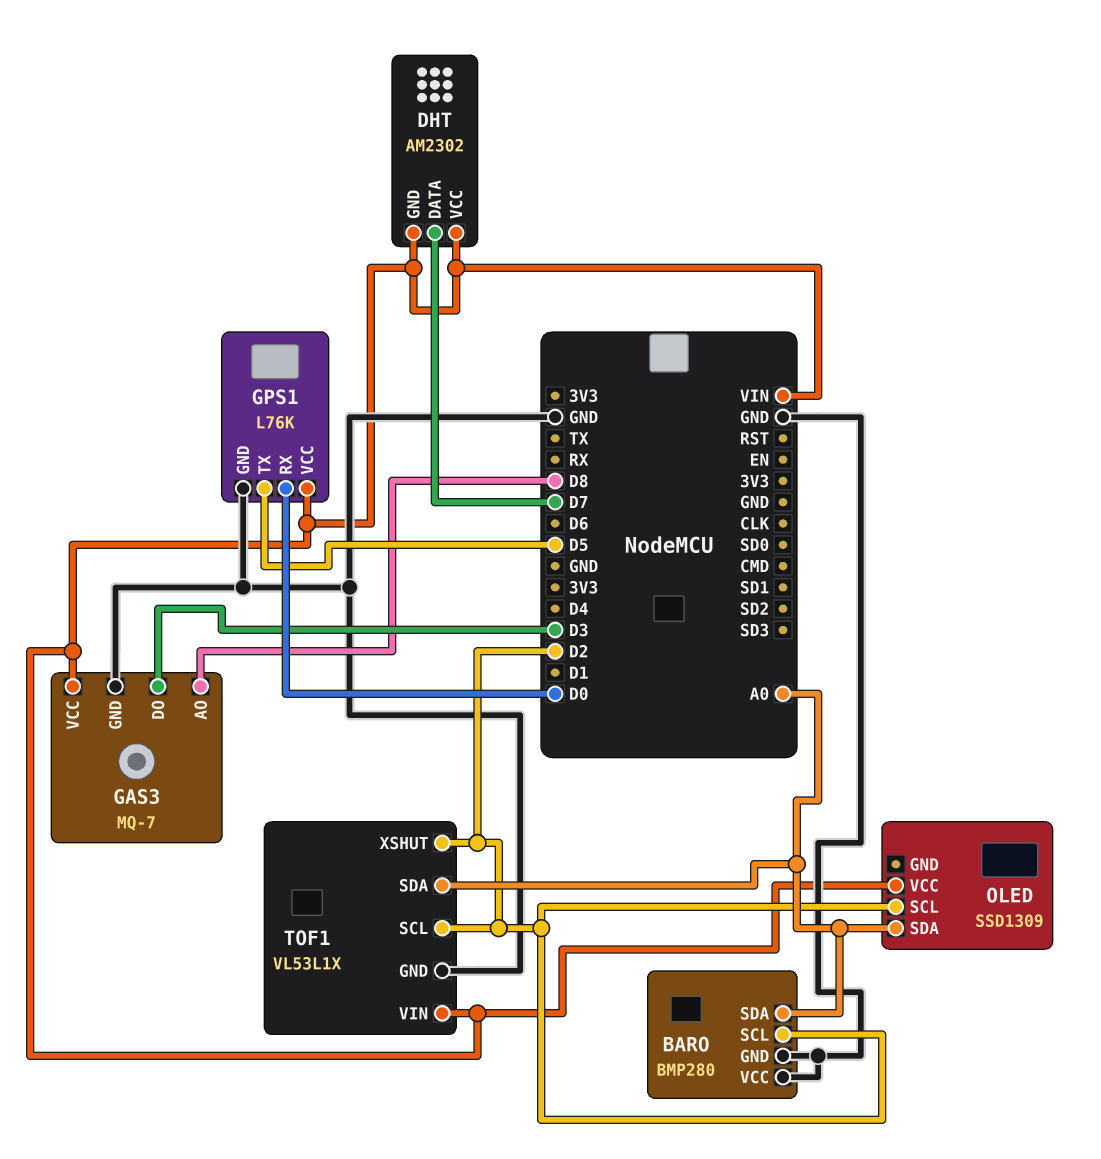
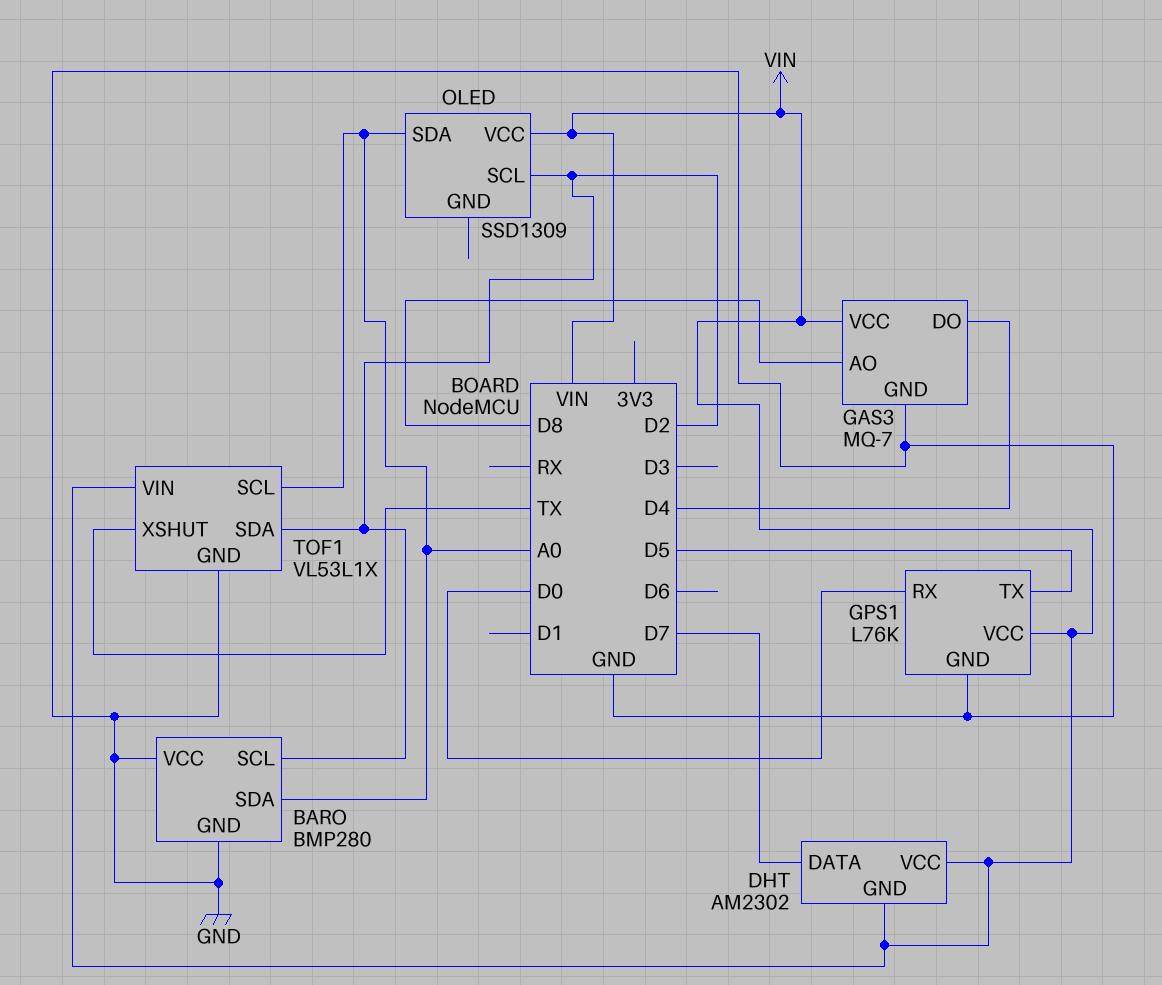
GAS3 pin DO: D3 -> D4
TOF1 pin SCL: D2 -> A0
TOF1 pin SDA: A0 -> D2
TOF1 pin XSHUT: D2 -> TX

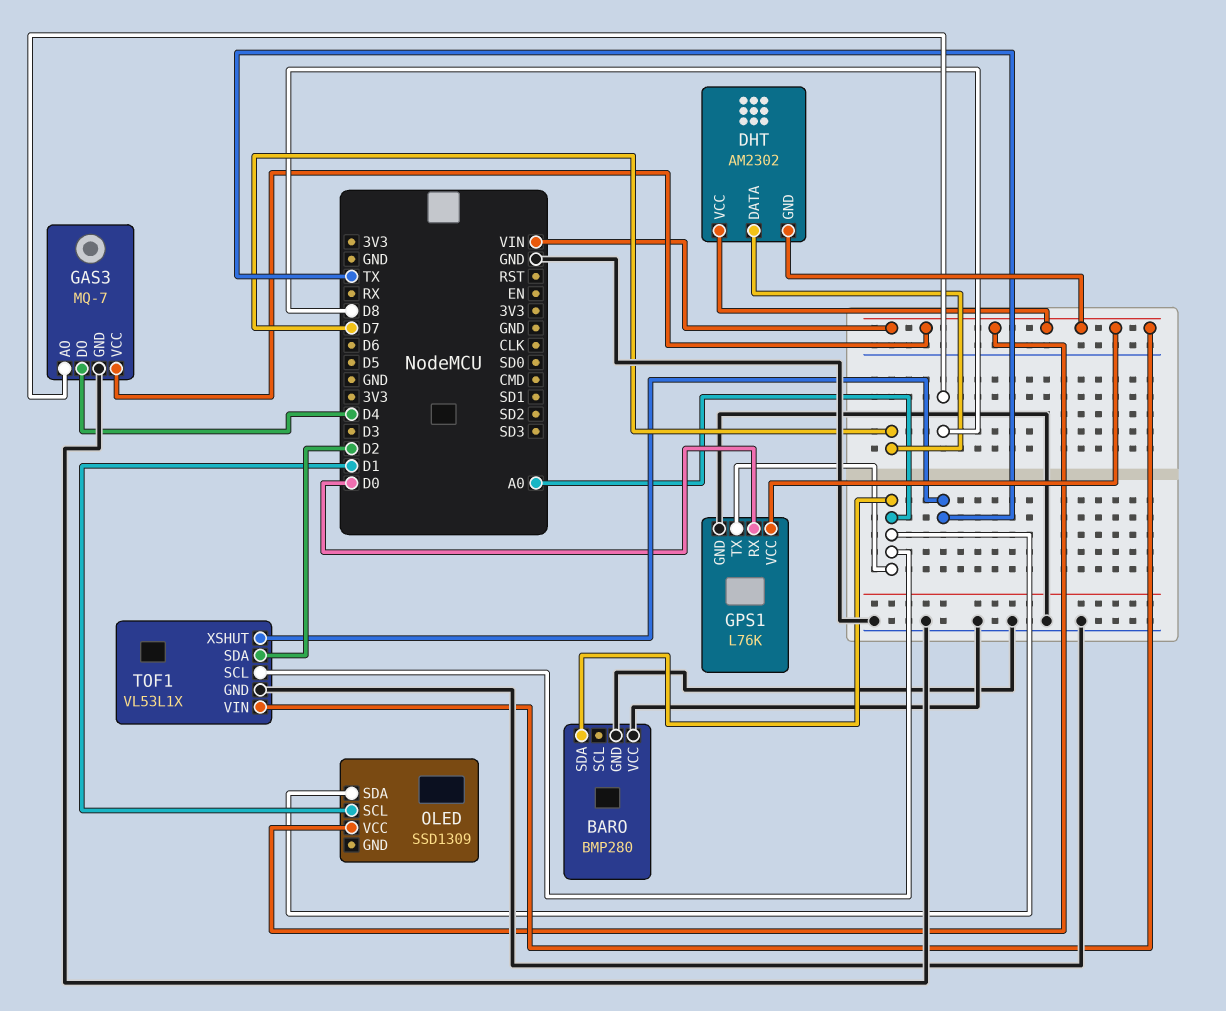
BARO pin SCL: D2 -> none
GPS1 pin TX: D5 -> A0
OLED pin SCL: D2 -> D1

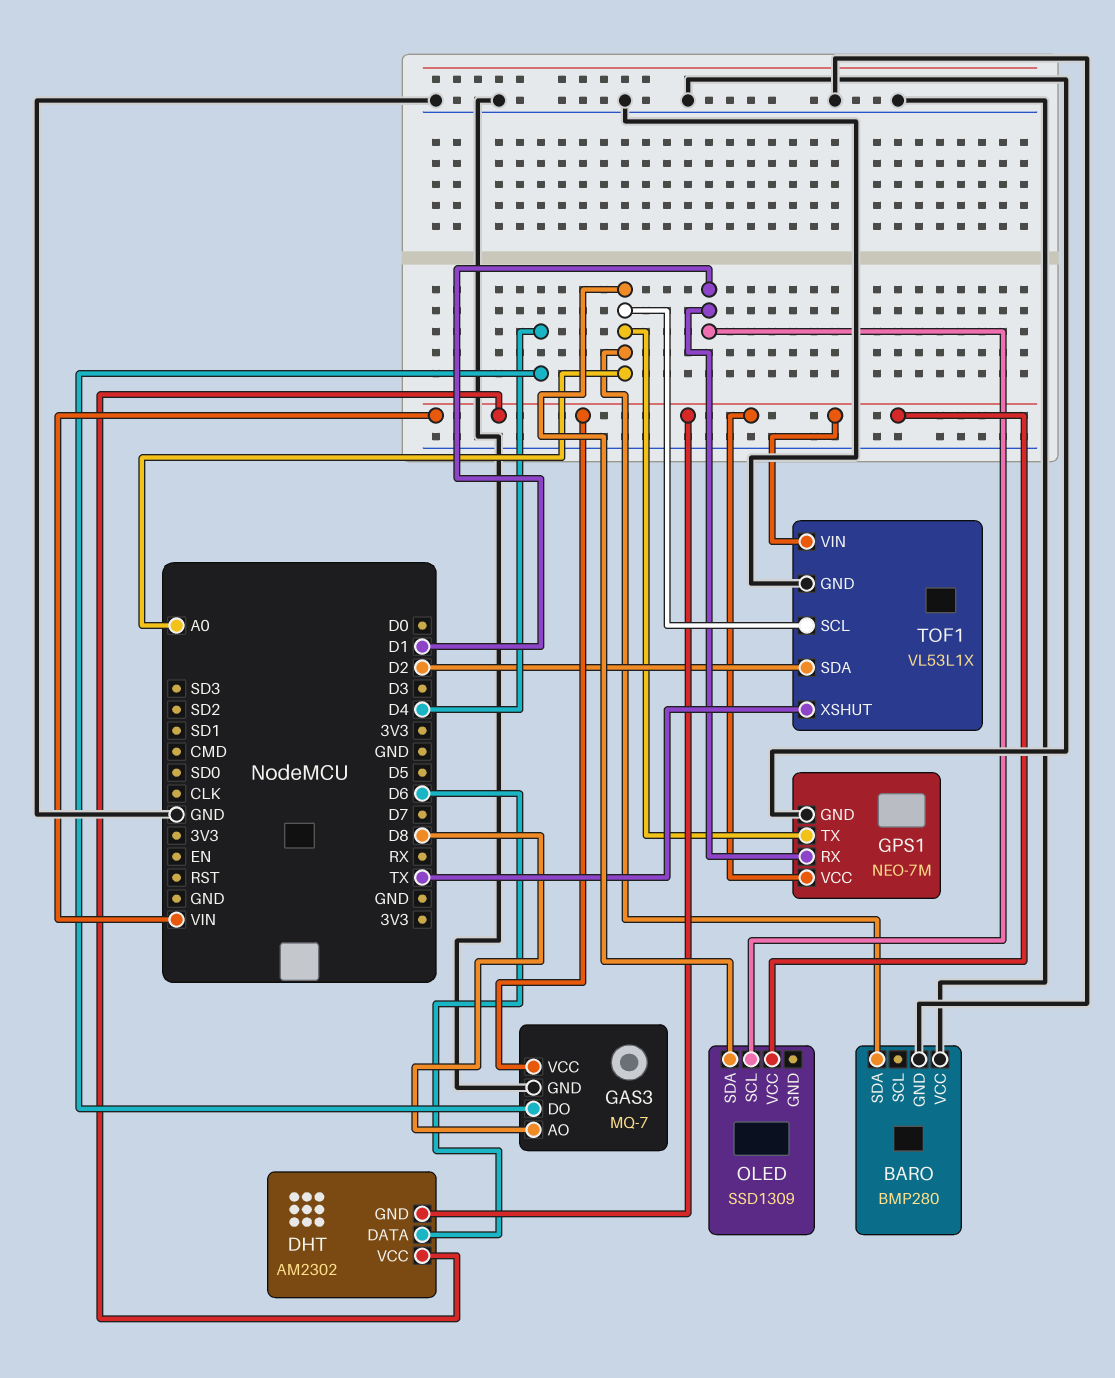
DHT pin DATA: D7 -> D6
GPS1: L76K -> NEO-7M
GPS1 pin RX: D0 -> D1

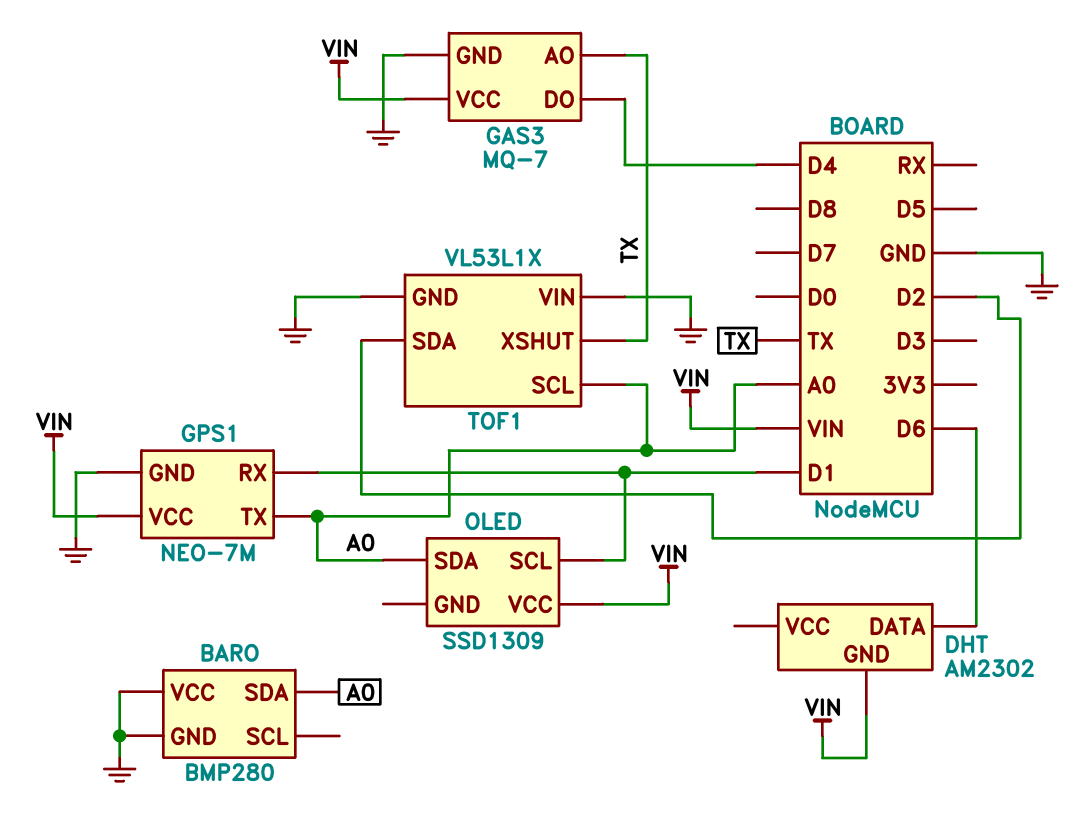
DHT pin VCC: VIN -> none
GAS3 pin AO: D8 -> TX
TOF1 pin VIN: VIN -> GND

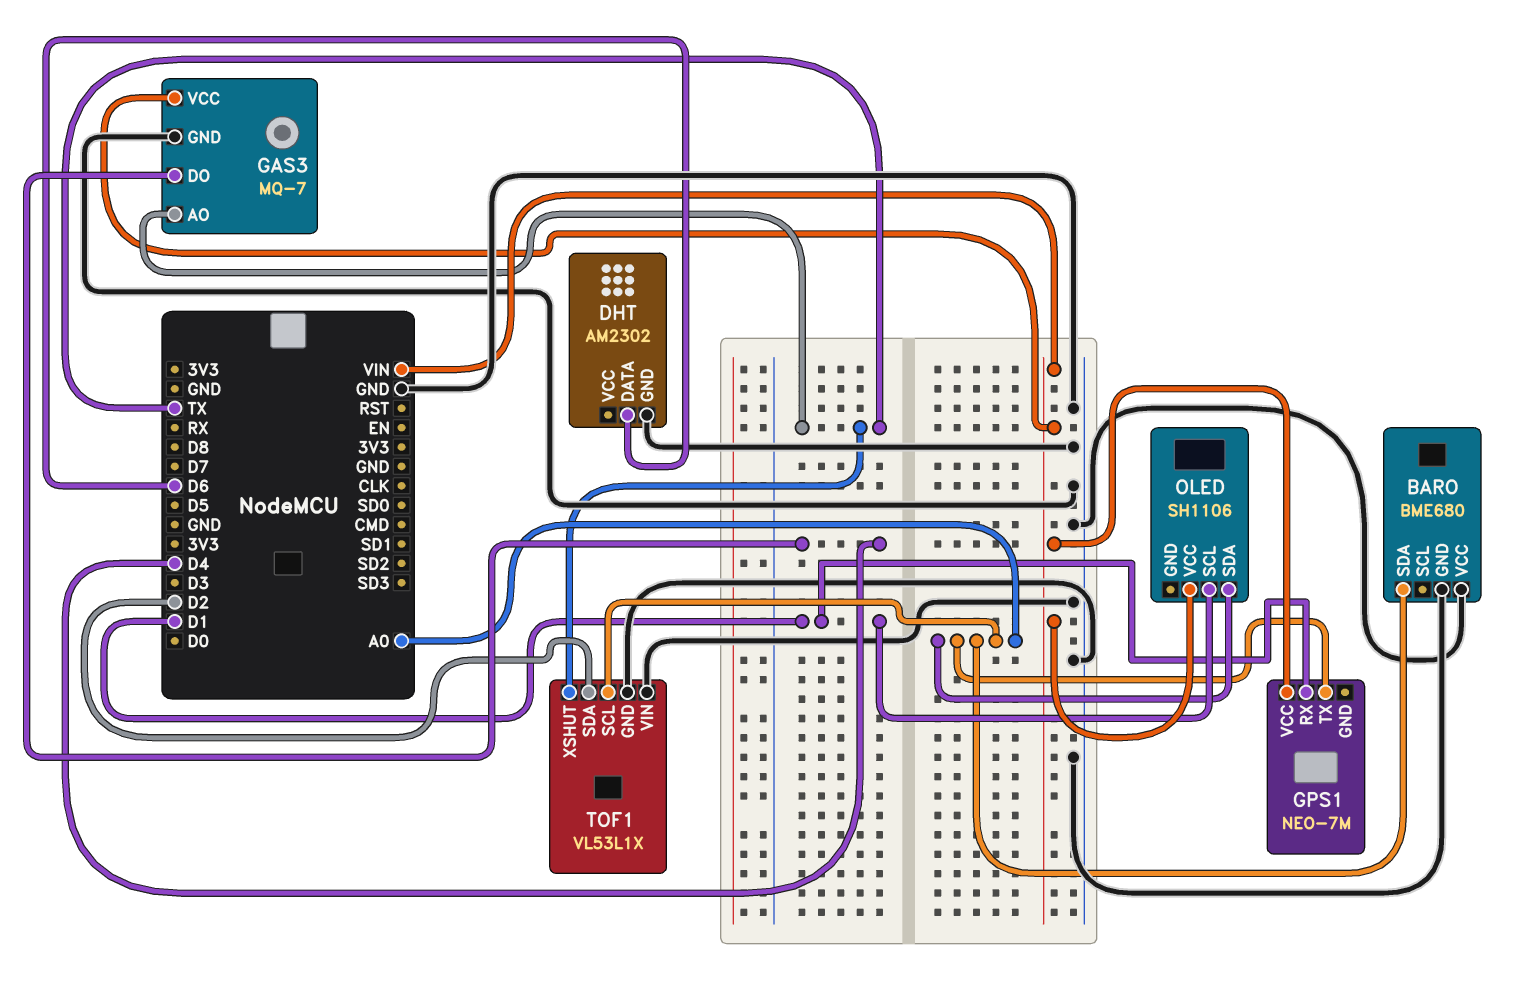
BARO: BMP280 -> BME680
DHT pin GND: VIN -> GND
GPS1 pin GND: GND -> none
OLED: SSD1309 -> SH1106

